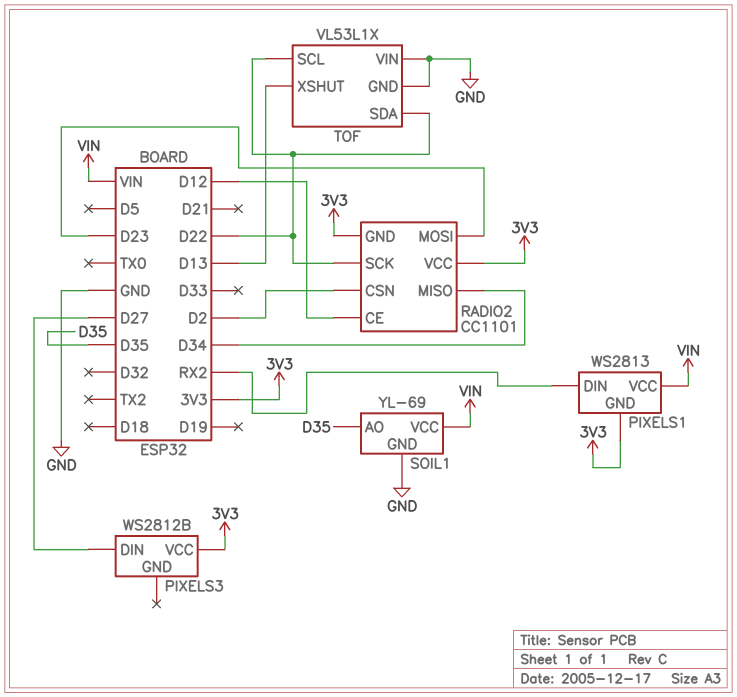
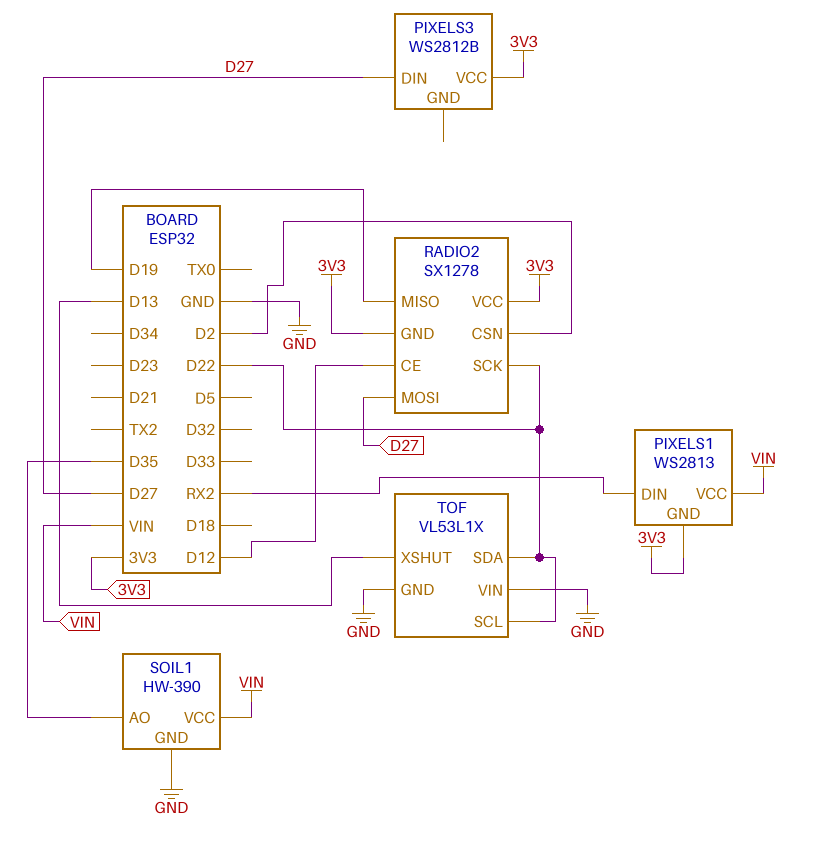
RADIO2: CC1101 -> SX1278
RADIO2 pin MISO: D34 -> D19
RADIO2 pin MOSI: D23 -> D27
SOIL1: YL-69 -> HW-390

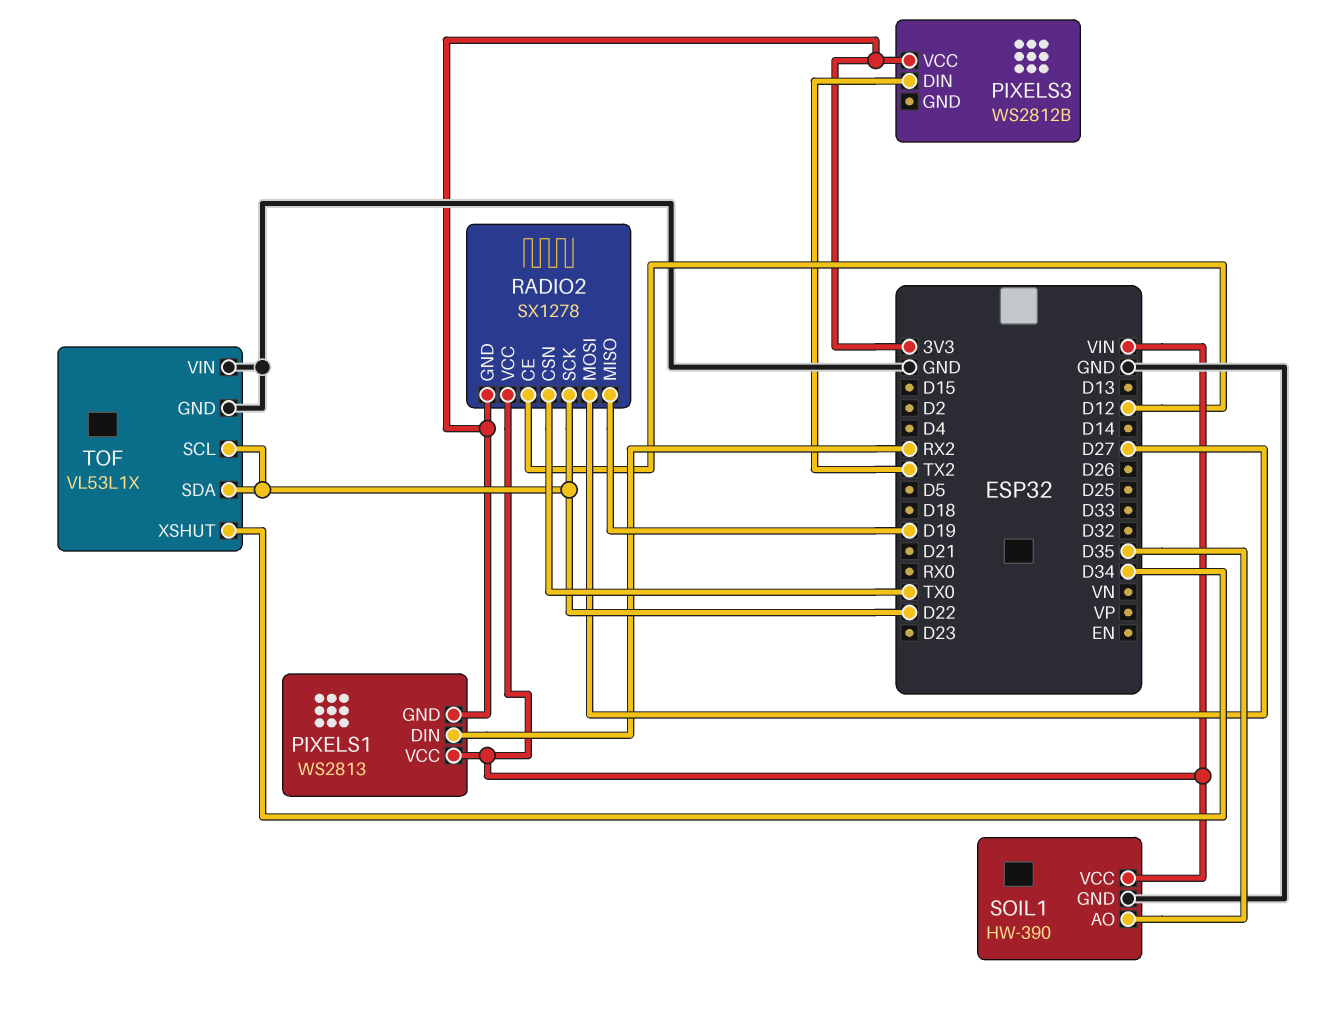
PIXELS3 pin DIN: D27 -> TX2
RADIO2 pin CSN: D2 -> TX0
RADIO2 pin VCC: 3V3 -> VIN
TOF pin XSHUT: D13 -> D34

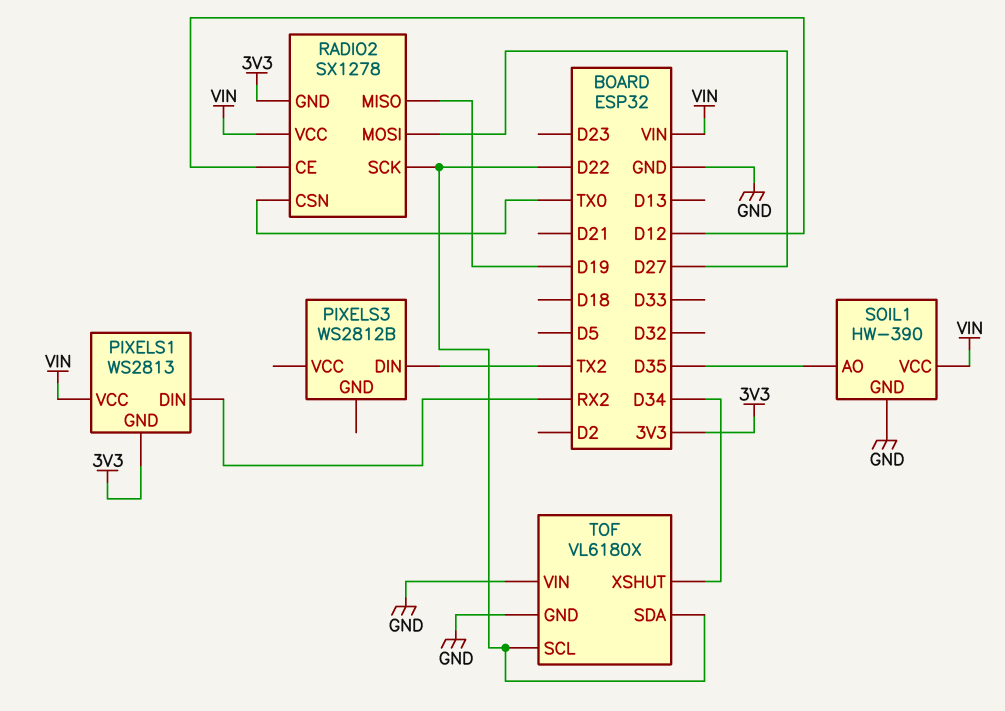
PIXELS3 pin VCC: 3V3 -> none
TOF: VL53L1X -> VL6180X

